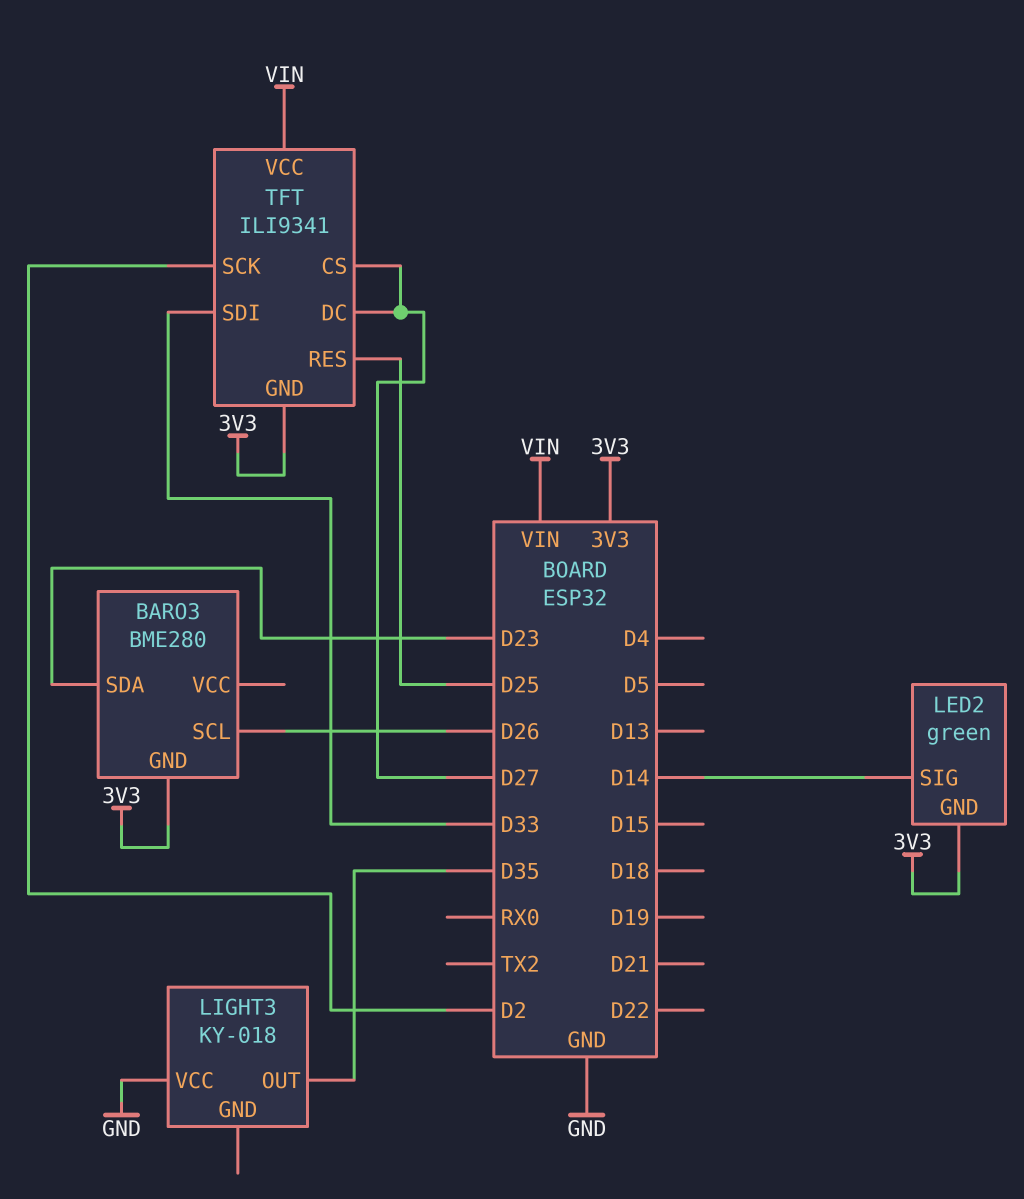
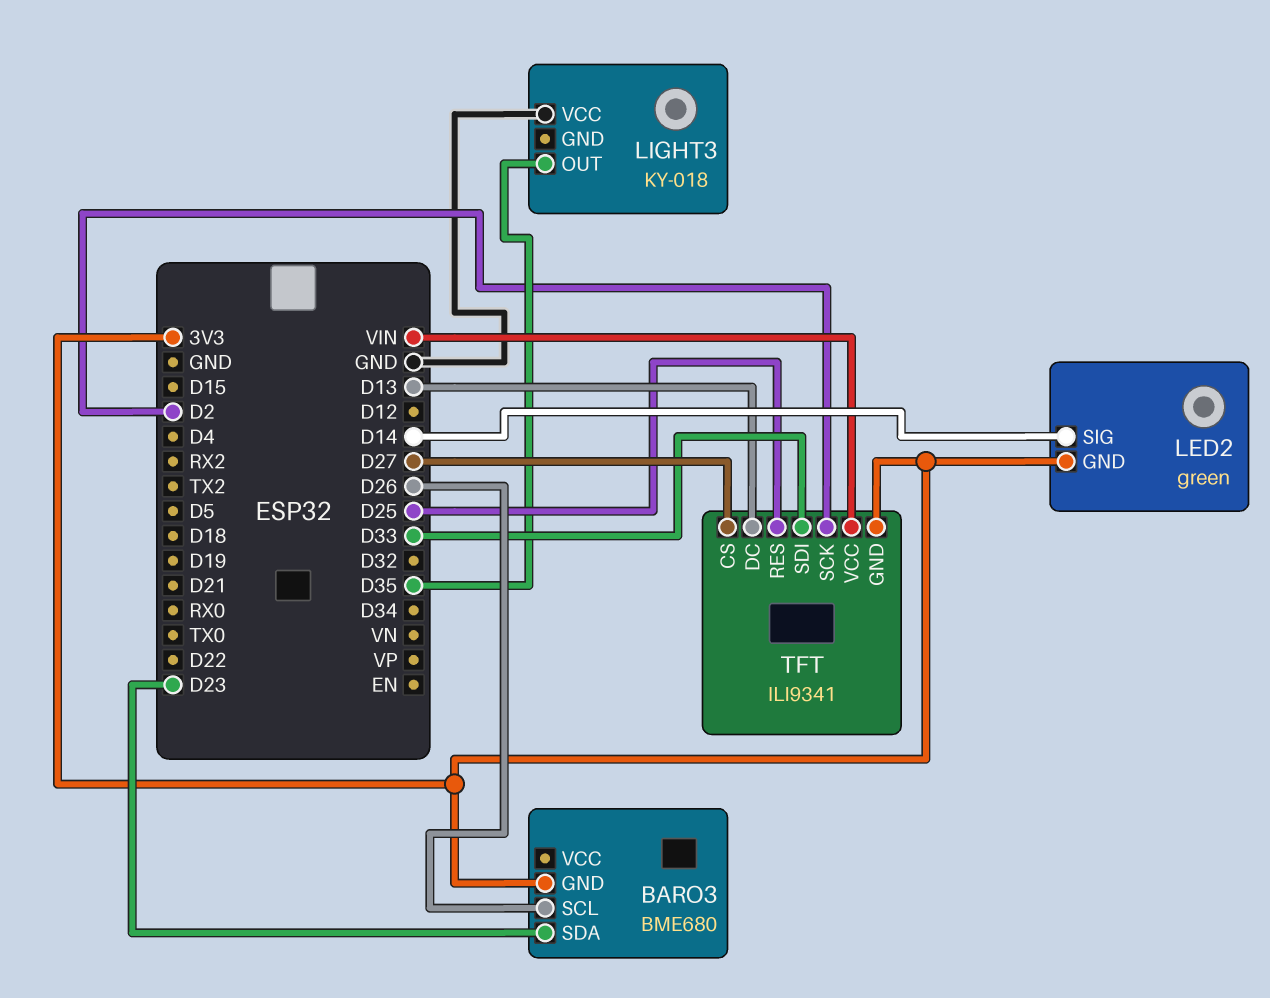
BARO3: BME280 -> BME680
TFT pin DC: D27 -> D13

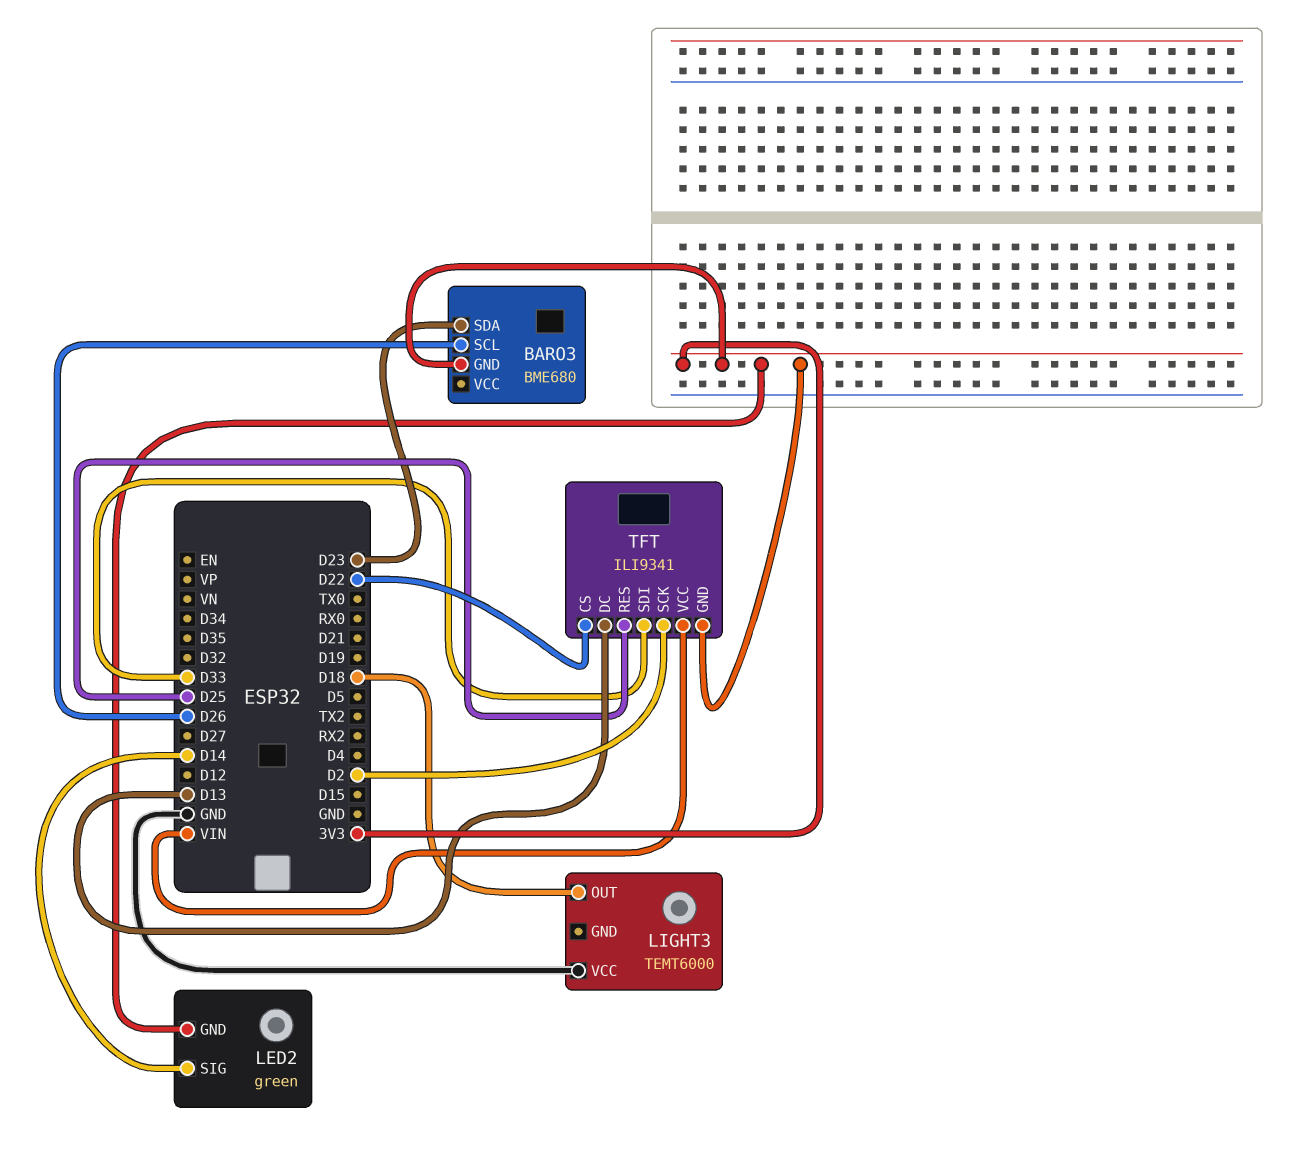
LIGHT3: KY-018 -> TEMT6000
LIGHT3 pin OUT: D35 -> D18
TFT pin CS: D27 -> D22

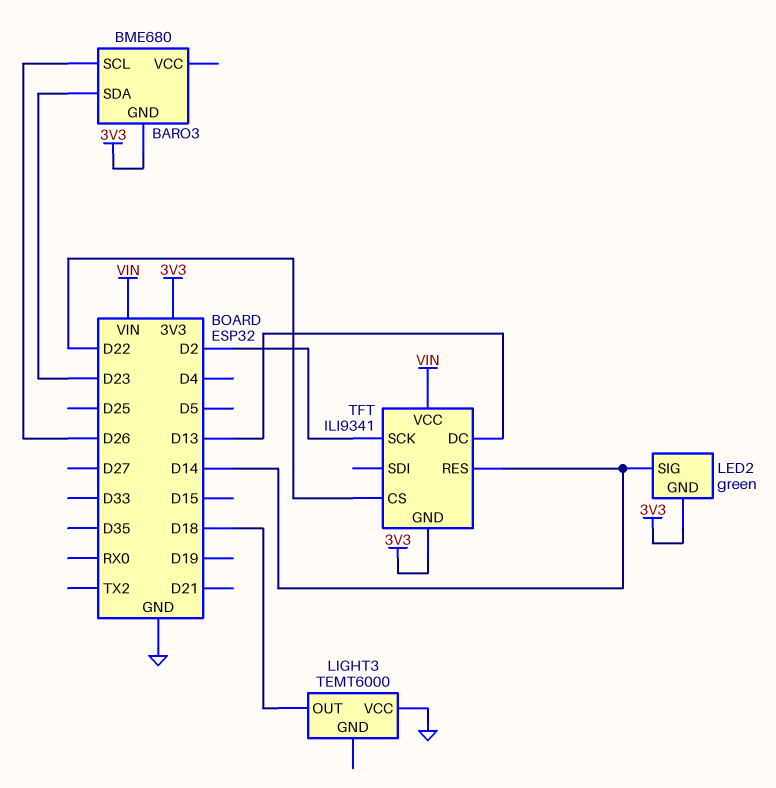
TFT pin RES: D25 -> D14
TFT pin SDI: D33 -> none

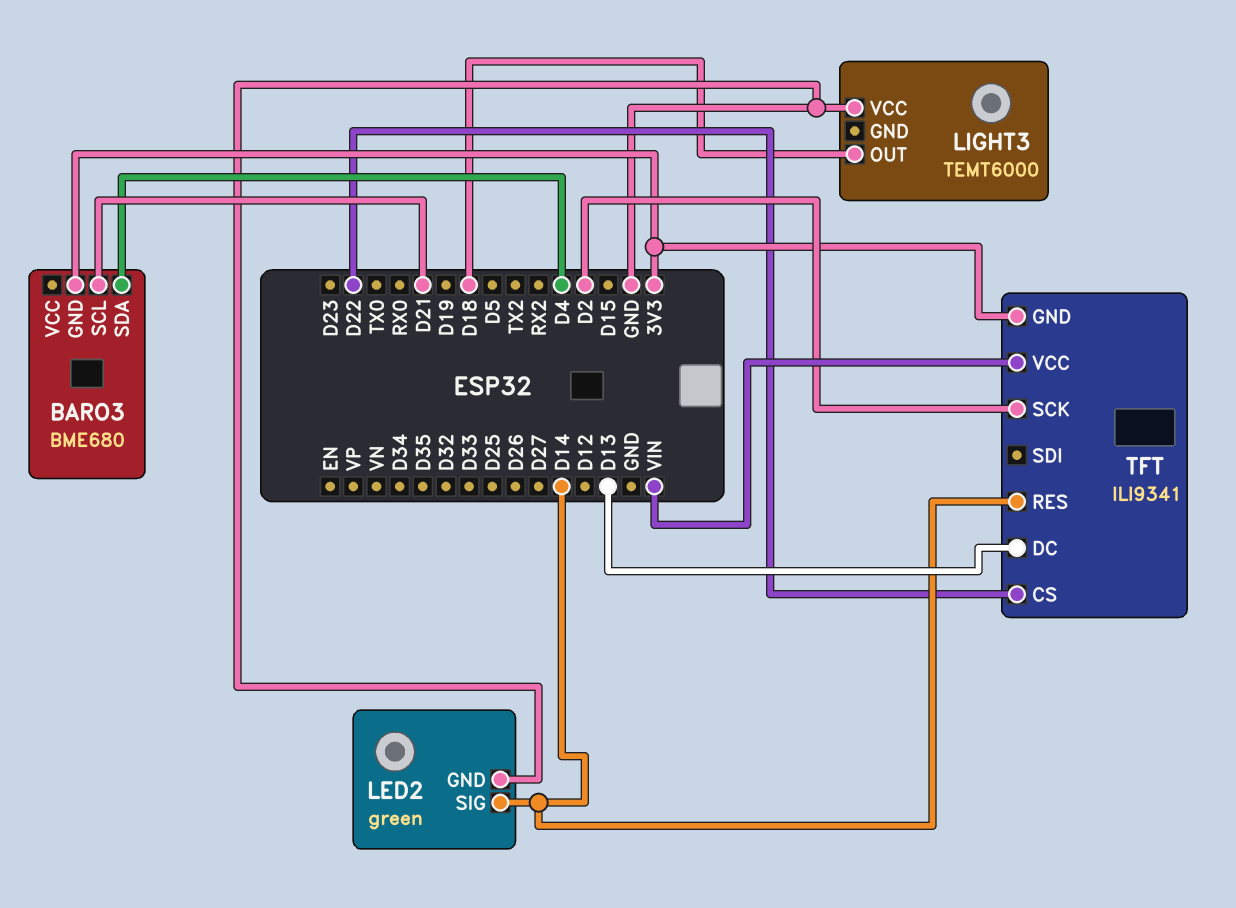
BARO3 pin SCL: D26 -> D21
BARO3 pin SDA: D23 -> D4
LED2 pin GND: 3V3 -> GND

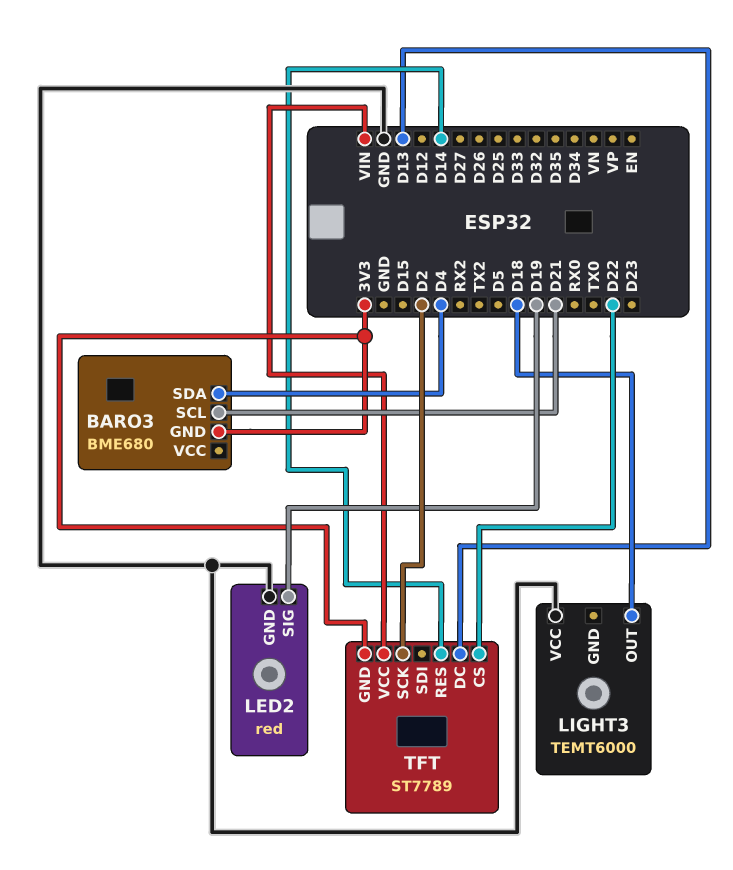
LED2: green -> red
LED2 pin SIG: D14 -> D19
TFT: ILI9341 -> ST7789

